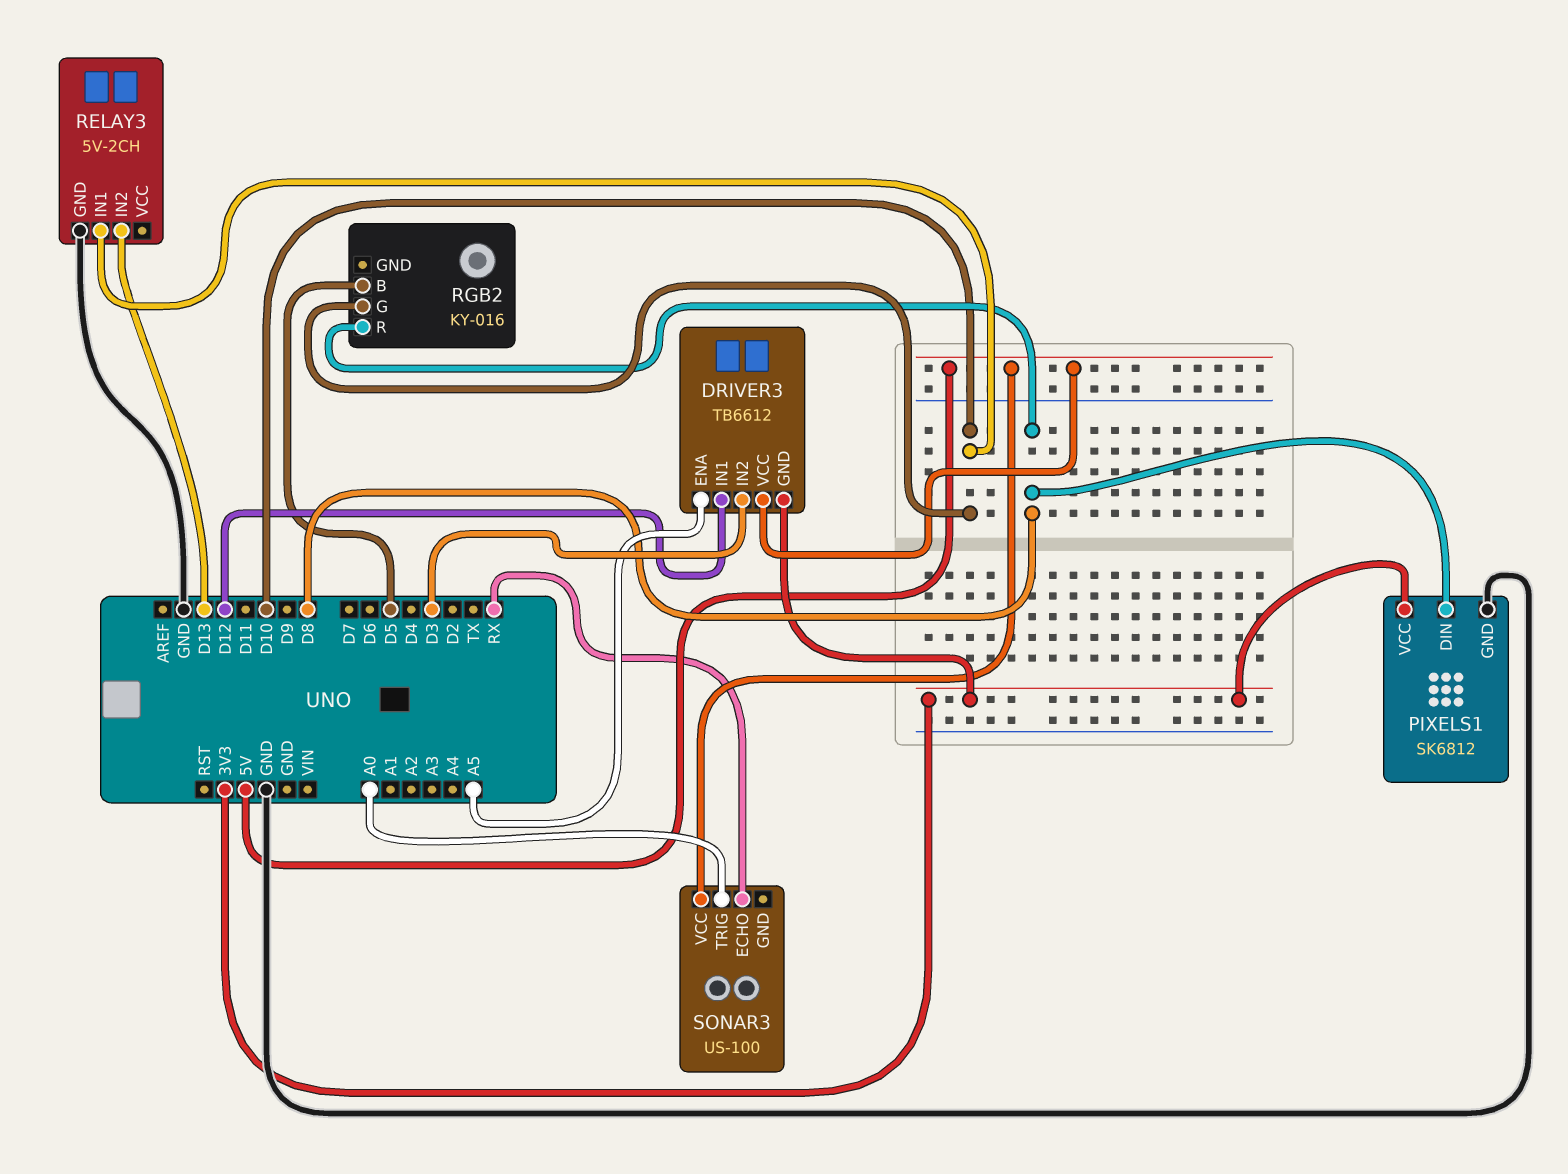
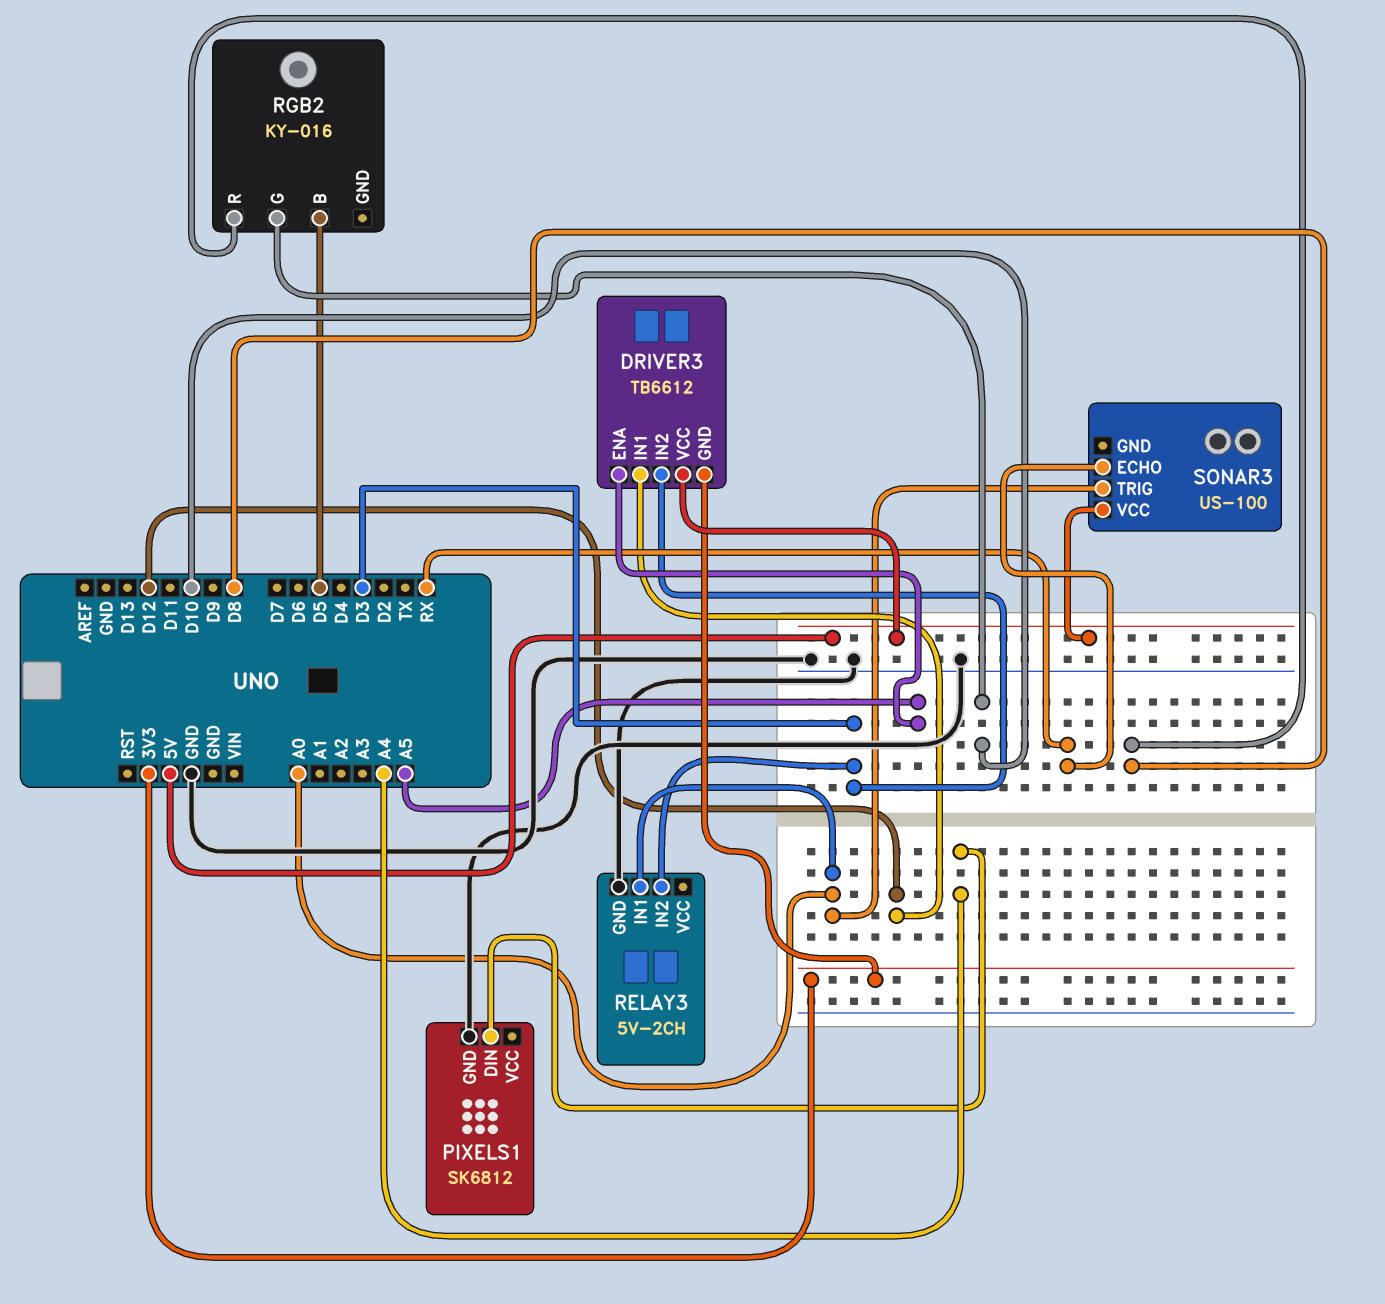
PIXELS1 pin DIN: D8 -> A4
PIXELS1 pin VCC: 3V3 -> none
RELAY3 pin IN1: D10 -> A0
RELAY3 pin IN2: D13 -> D3

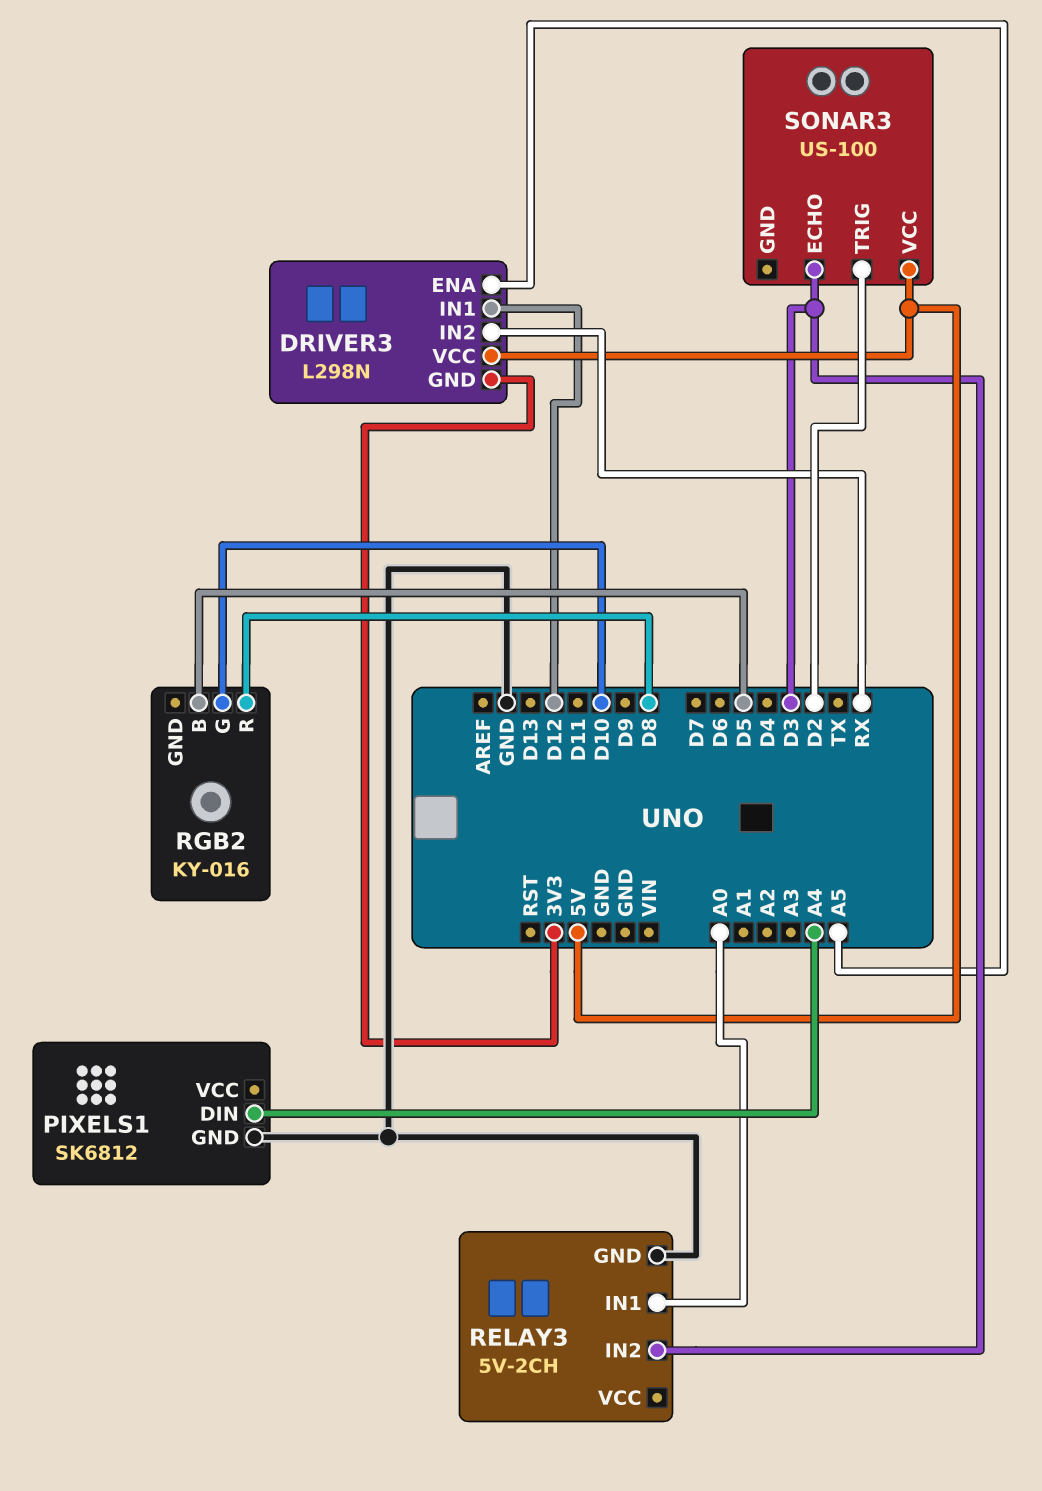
DRIVER3: TB6612 -> L298N
DRIVER3 pin IN2: D3 -> RX
SONAR3 pin ECHO: RX -> D3
SONAR3 pin TRIG: A0 -> D2

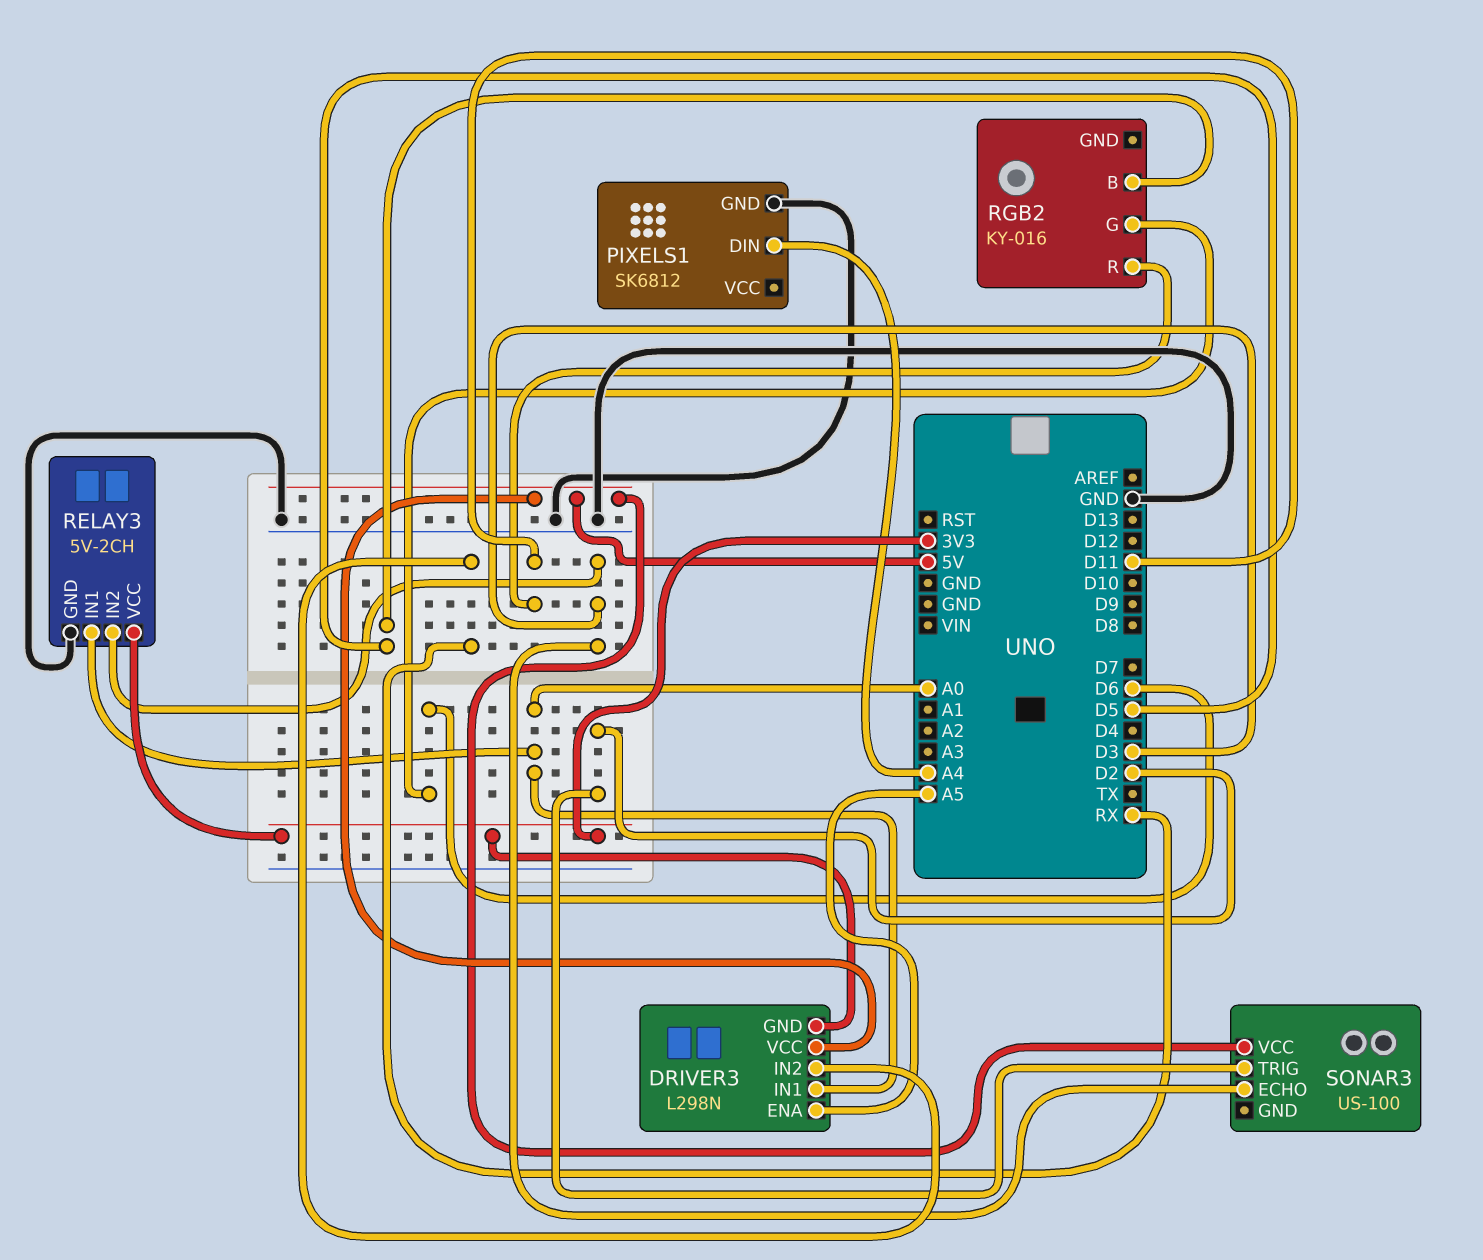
DRIVER3 pin IN1: D12 -> A0
RELAY3 pin VCC: none -> 3V3
RGB2 pin G: D10 -> D6
RGB2 pin R: D8 -> D11

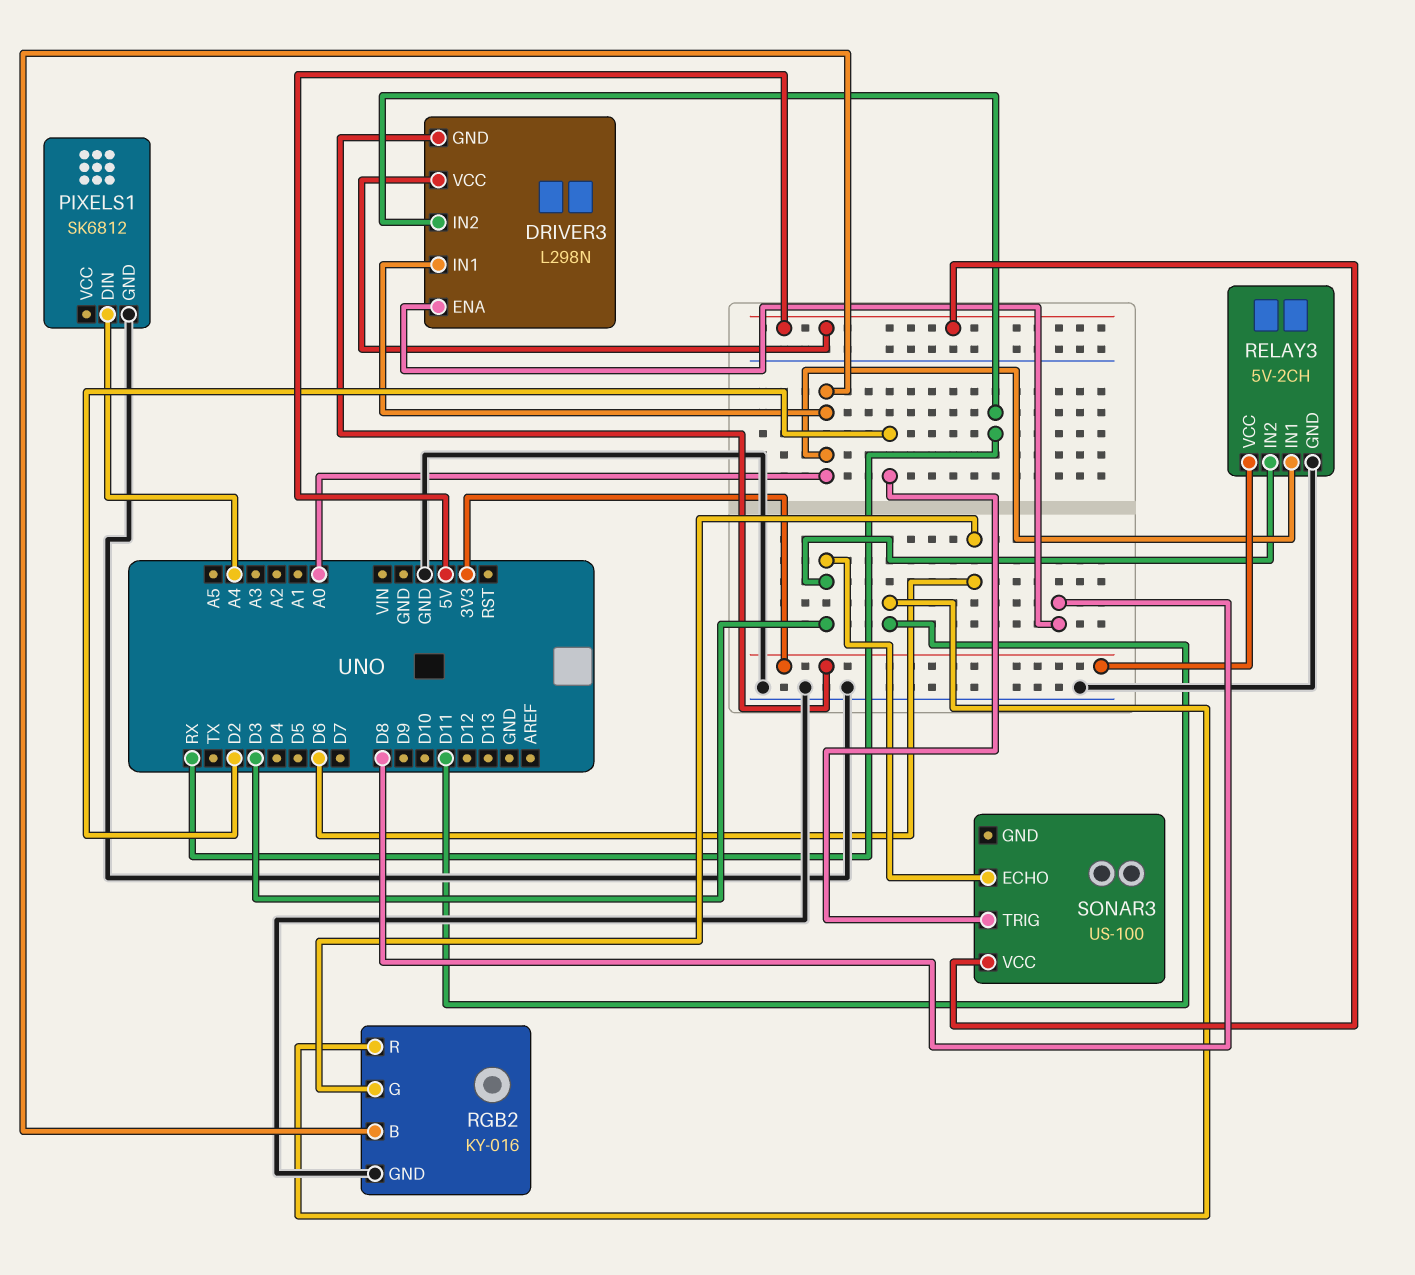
DRIVER3 pin ENA: A5 -> D8
RGB2 pin B: D5 -> A0
RGB2 pin GND: none -> GND

